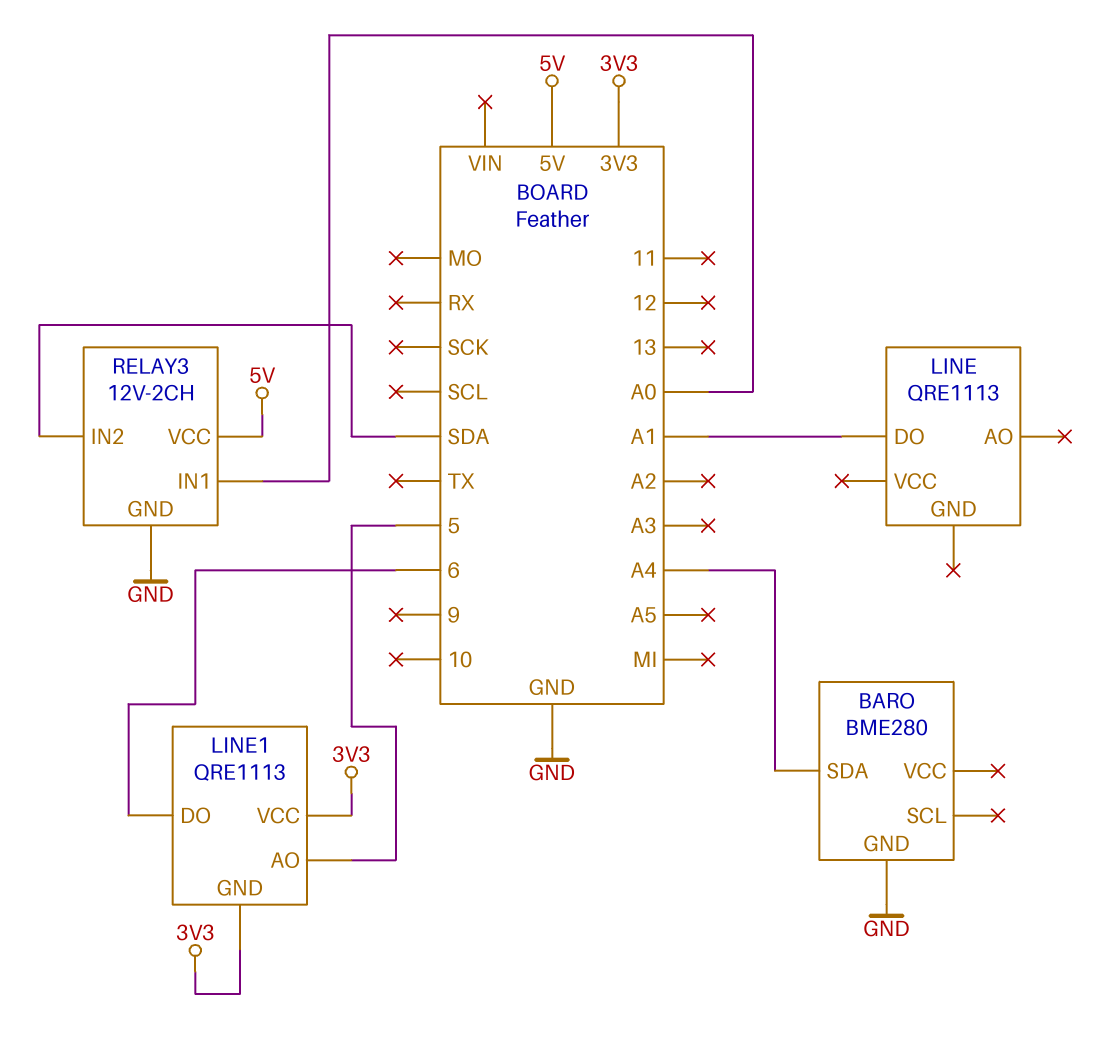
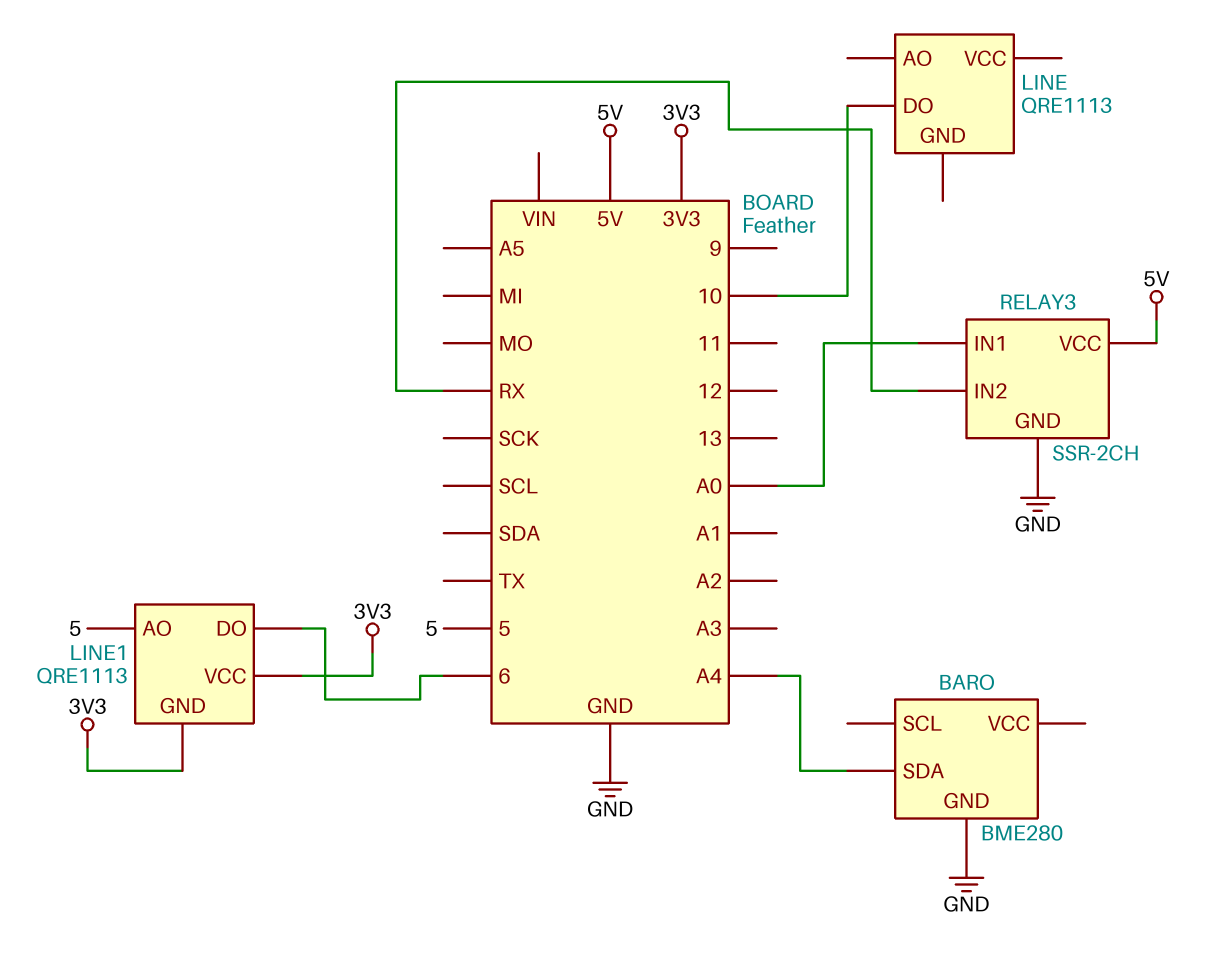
LINE pin DO: A1 -> 10
RELAY3: 12V-2CH -> SSR-2CH
RELAY3 pin IN2: SDA -> RX

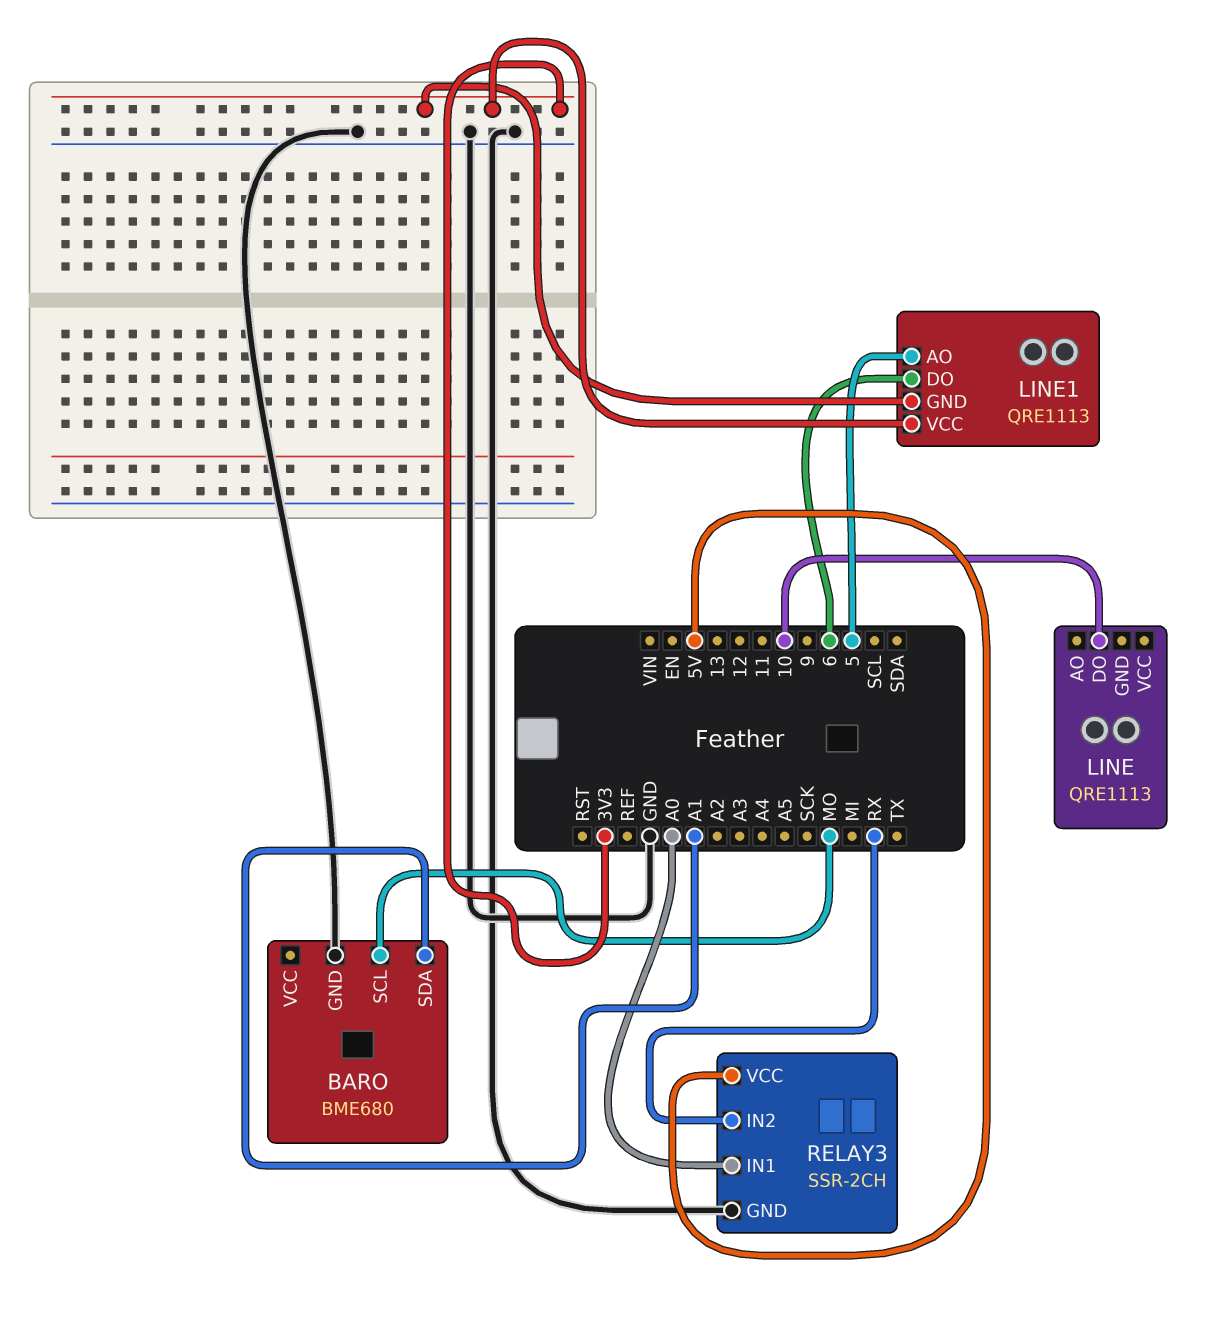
BARO: BME280 -> BME680
BARO pin SCL: none -> MO
BARO pin SDA: A4 -> A1

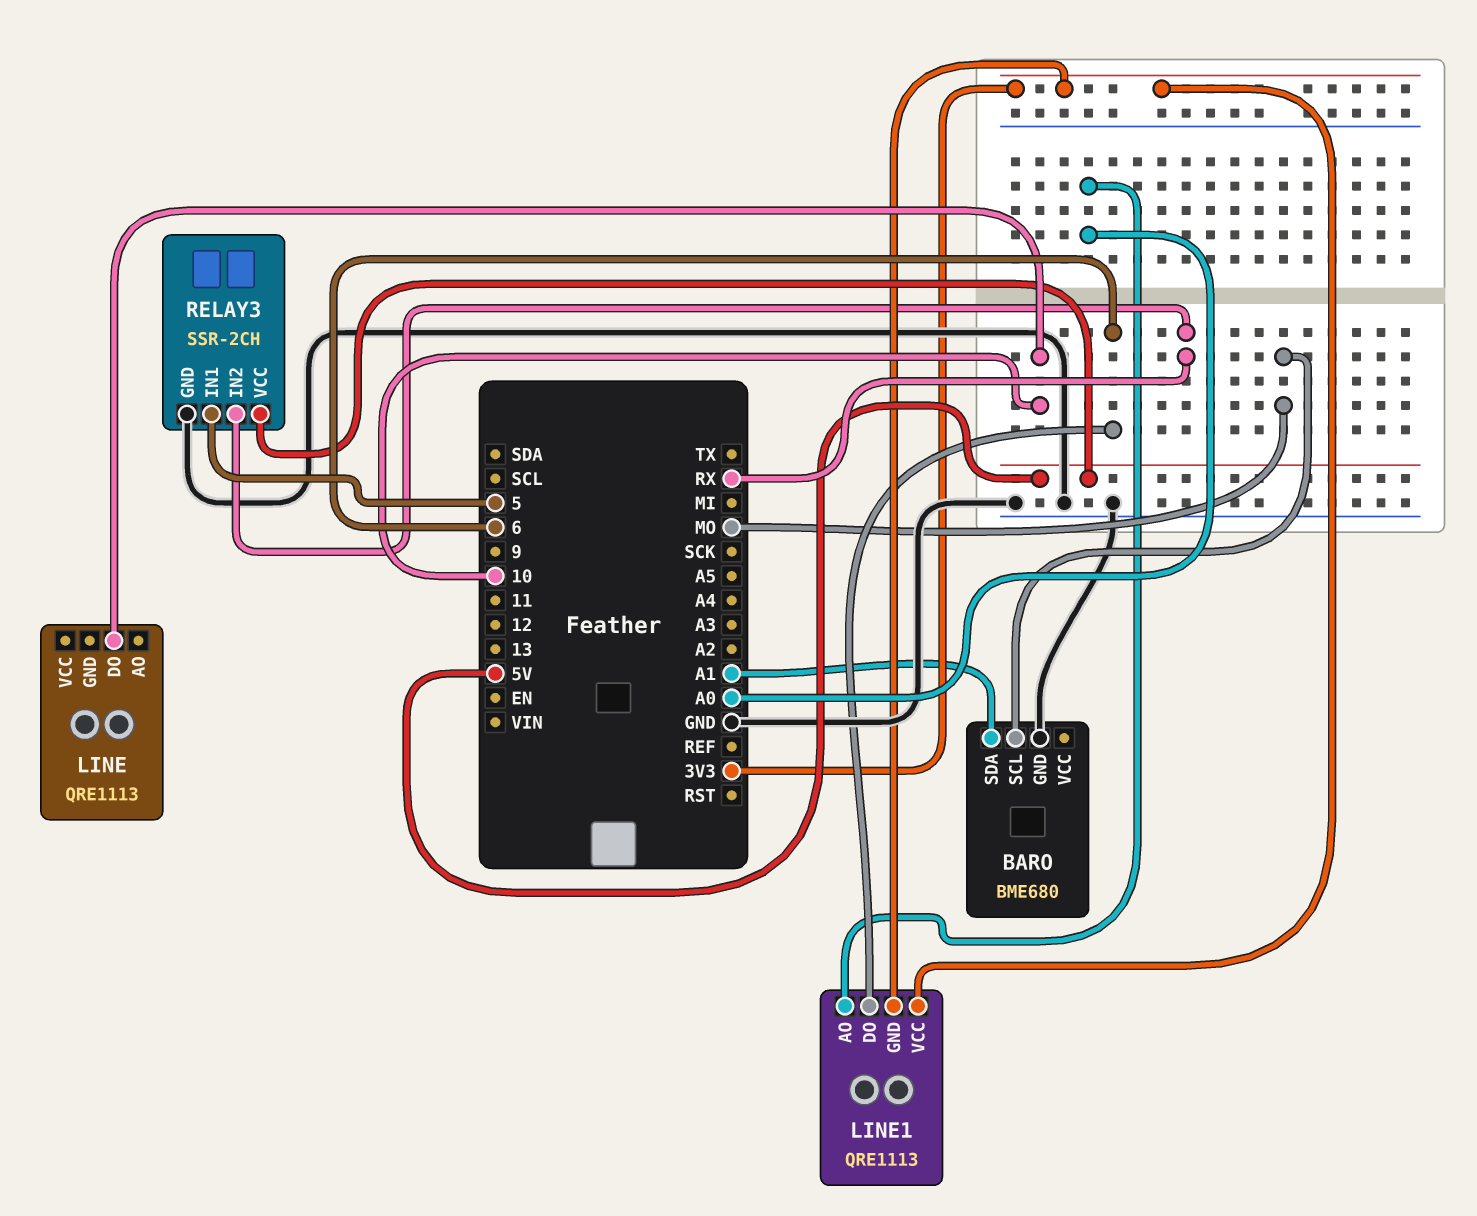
LINE1 pin AO: 5 -> A0
RELAY3 pin IN1: A0 -> 5

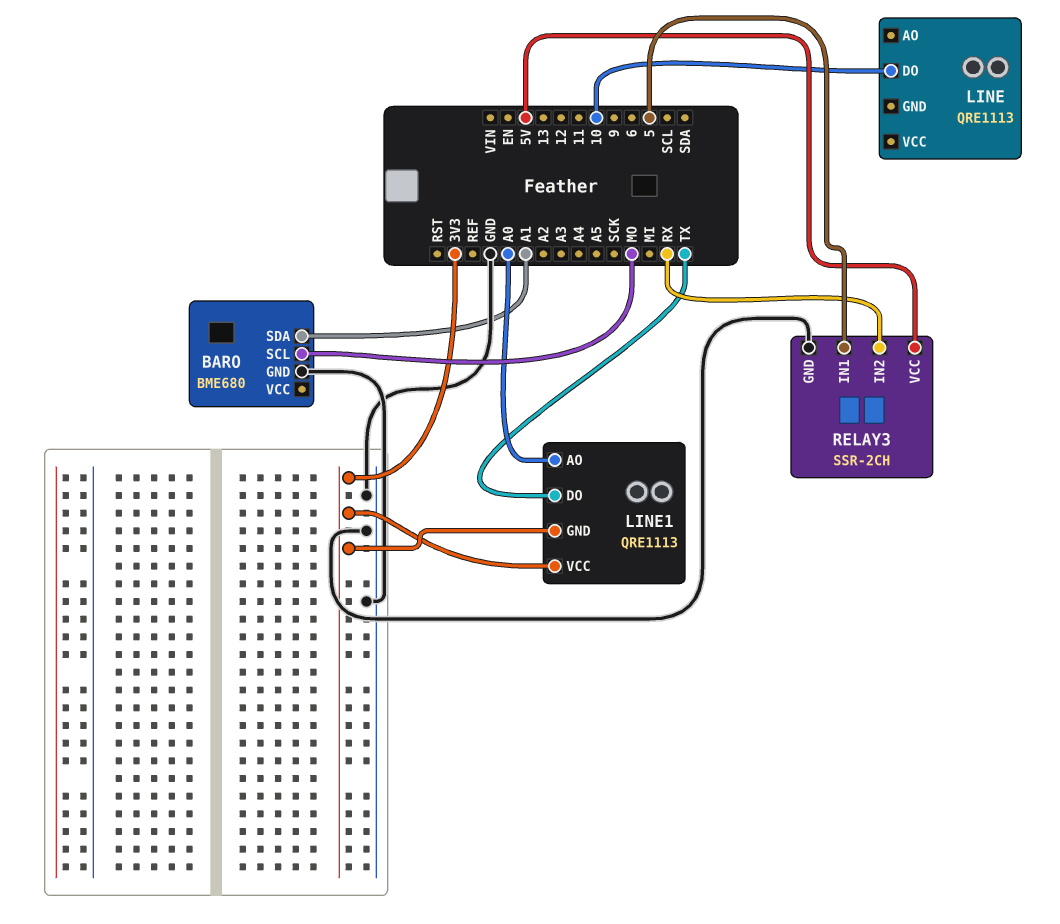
LINE1 pin DO: 6 -> TX

